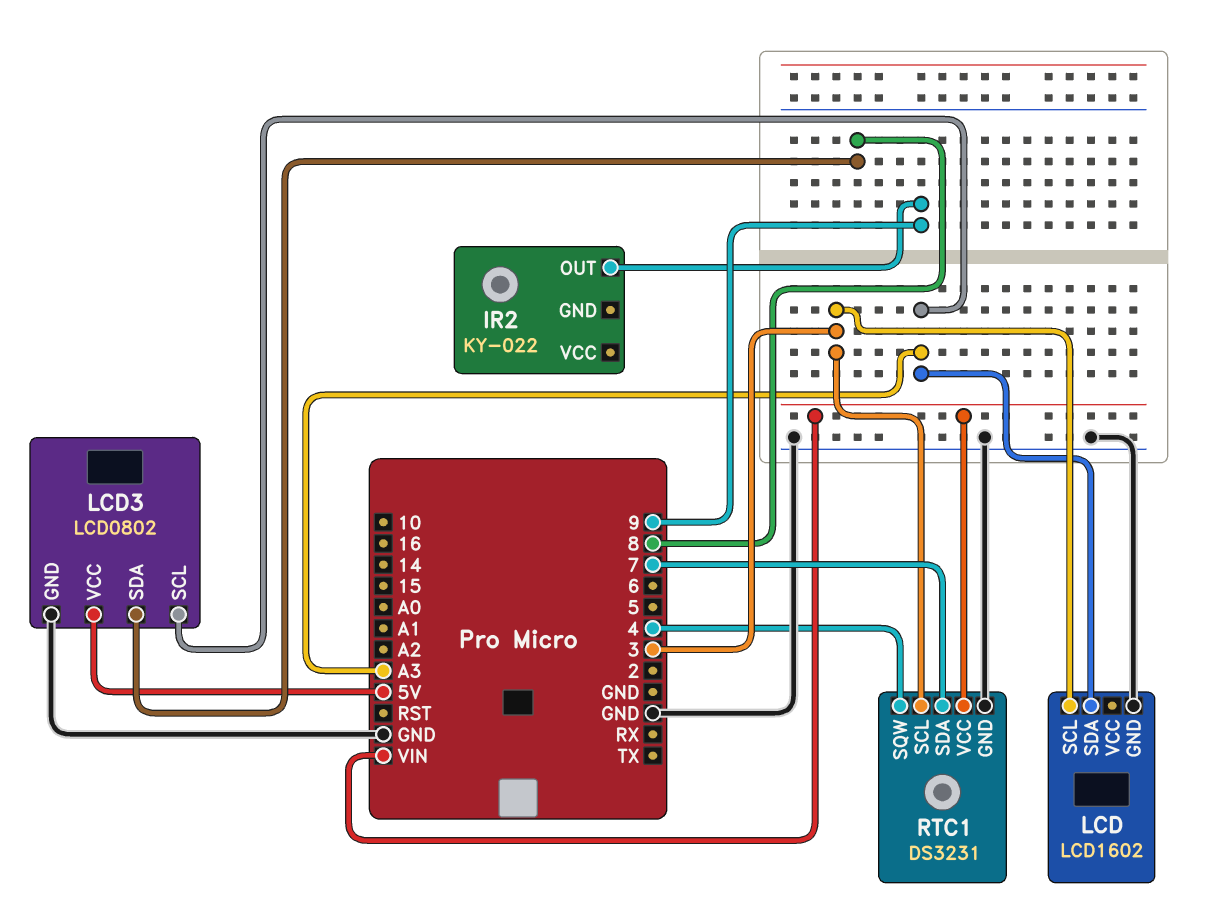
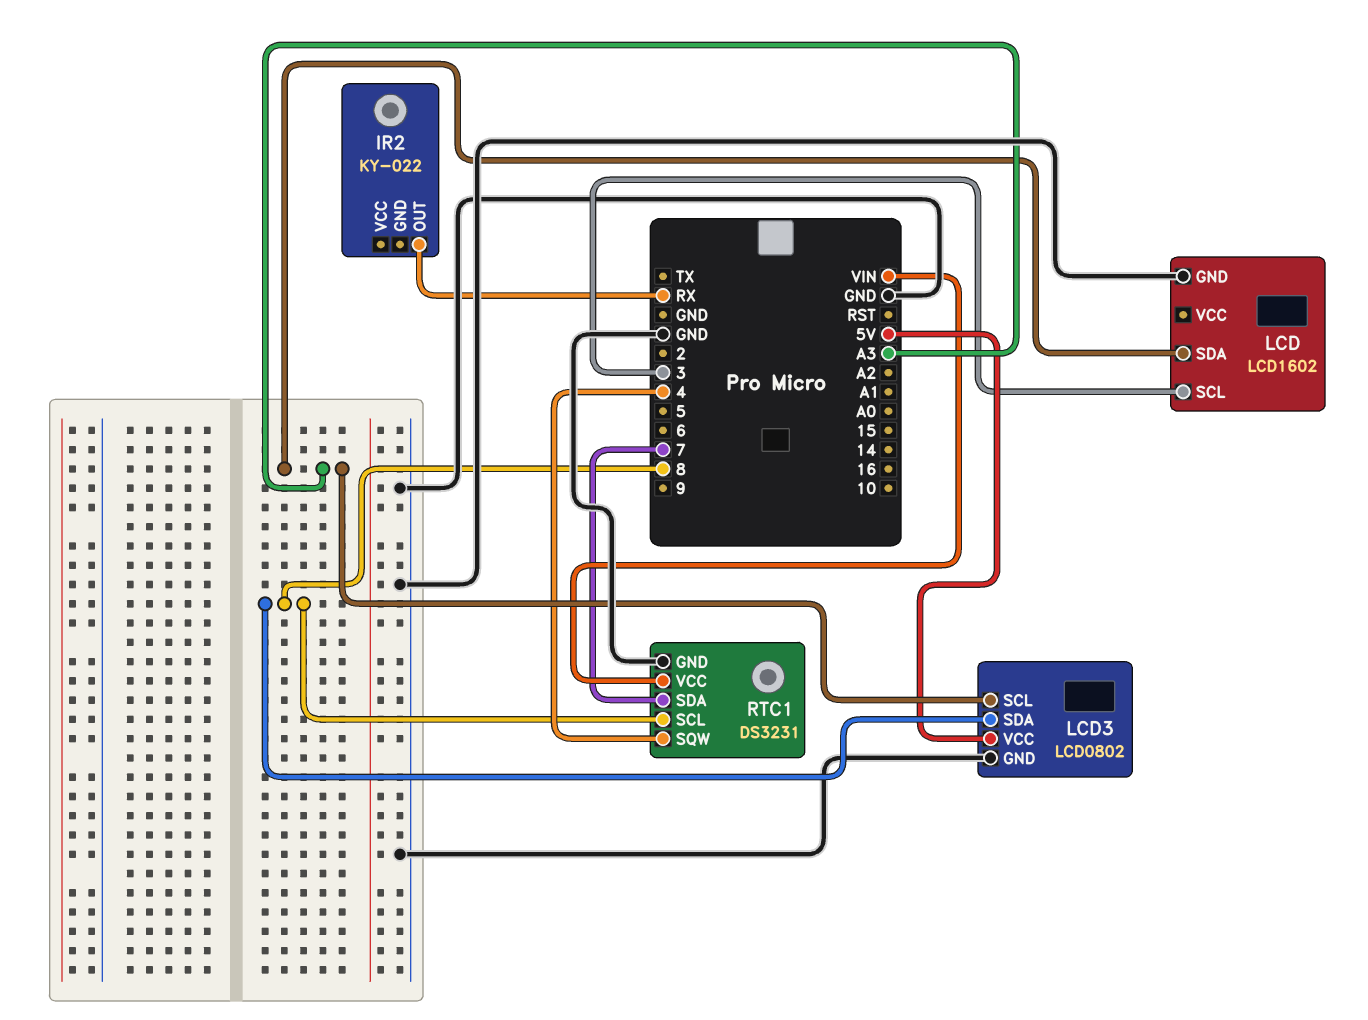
IR2 pin OUT: 9 -> RX
RTC1 pin SCL: 3 -> 8

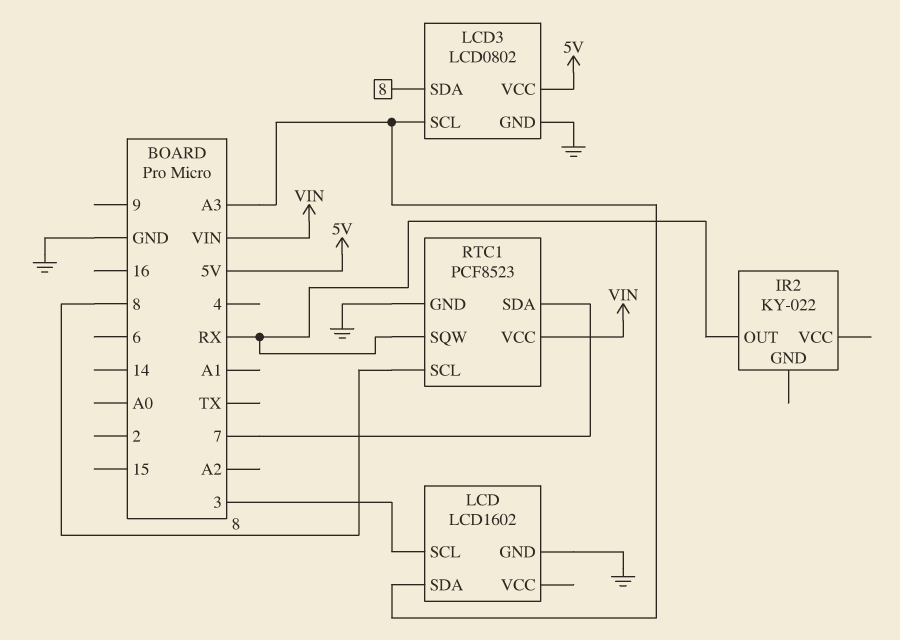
RTC1: DS3231 -> PCF8523
RTC1 pin SQW: 4 -> RX

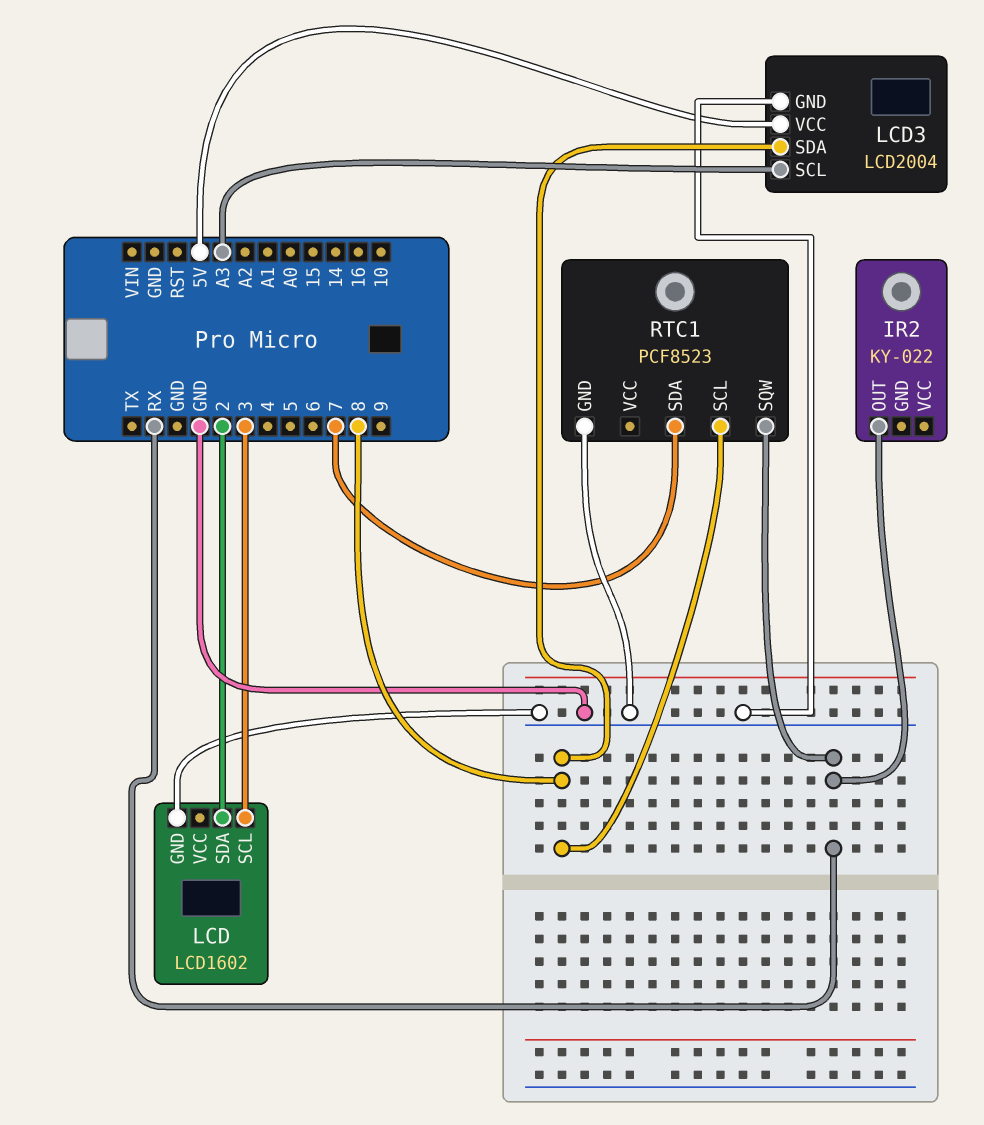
LCD pin SDA: A3 -> 2
LCD3: LCD0802 -> LCD2004
RTC1 pin VCC: VIN -> none

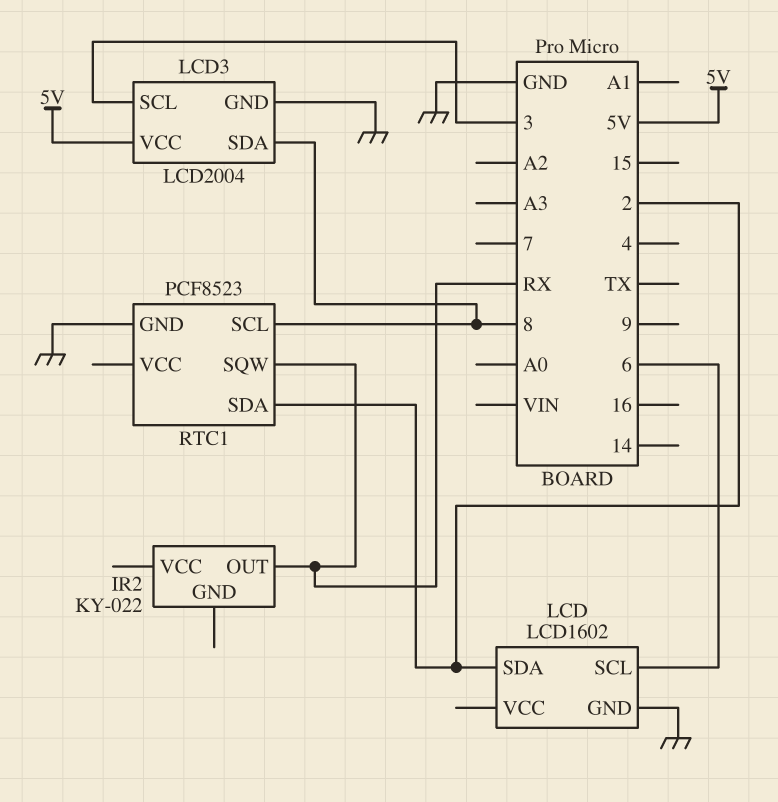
LCD pin SCL: 3 -> 6
LCD3 pin SCL: A3 -> 3
RTC1 pin SDA: 7 -> 2

